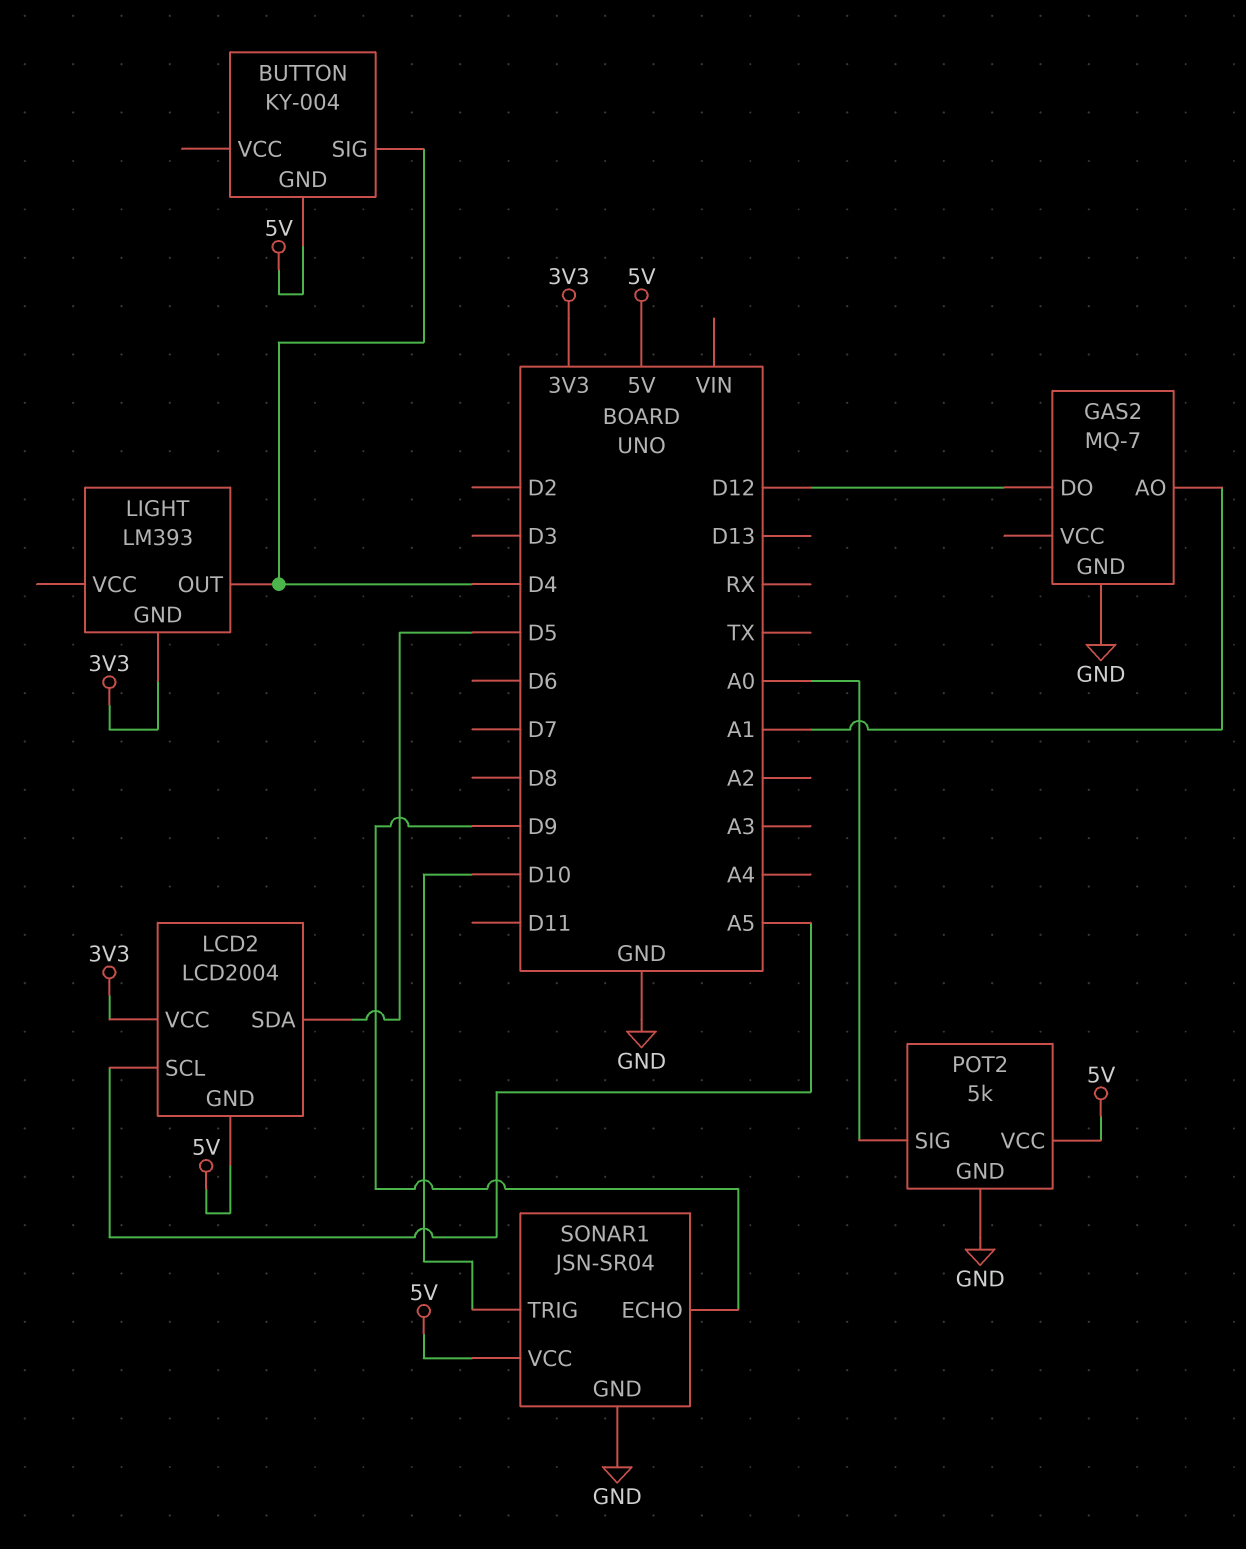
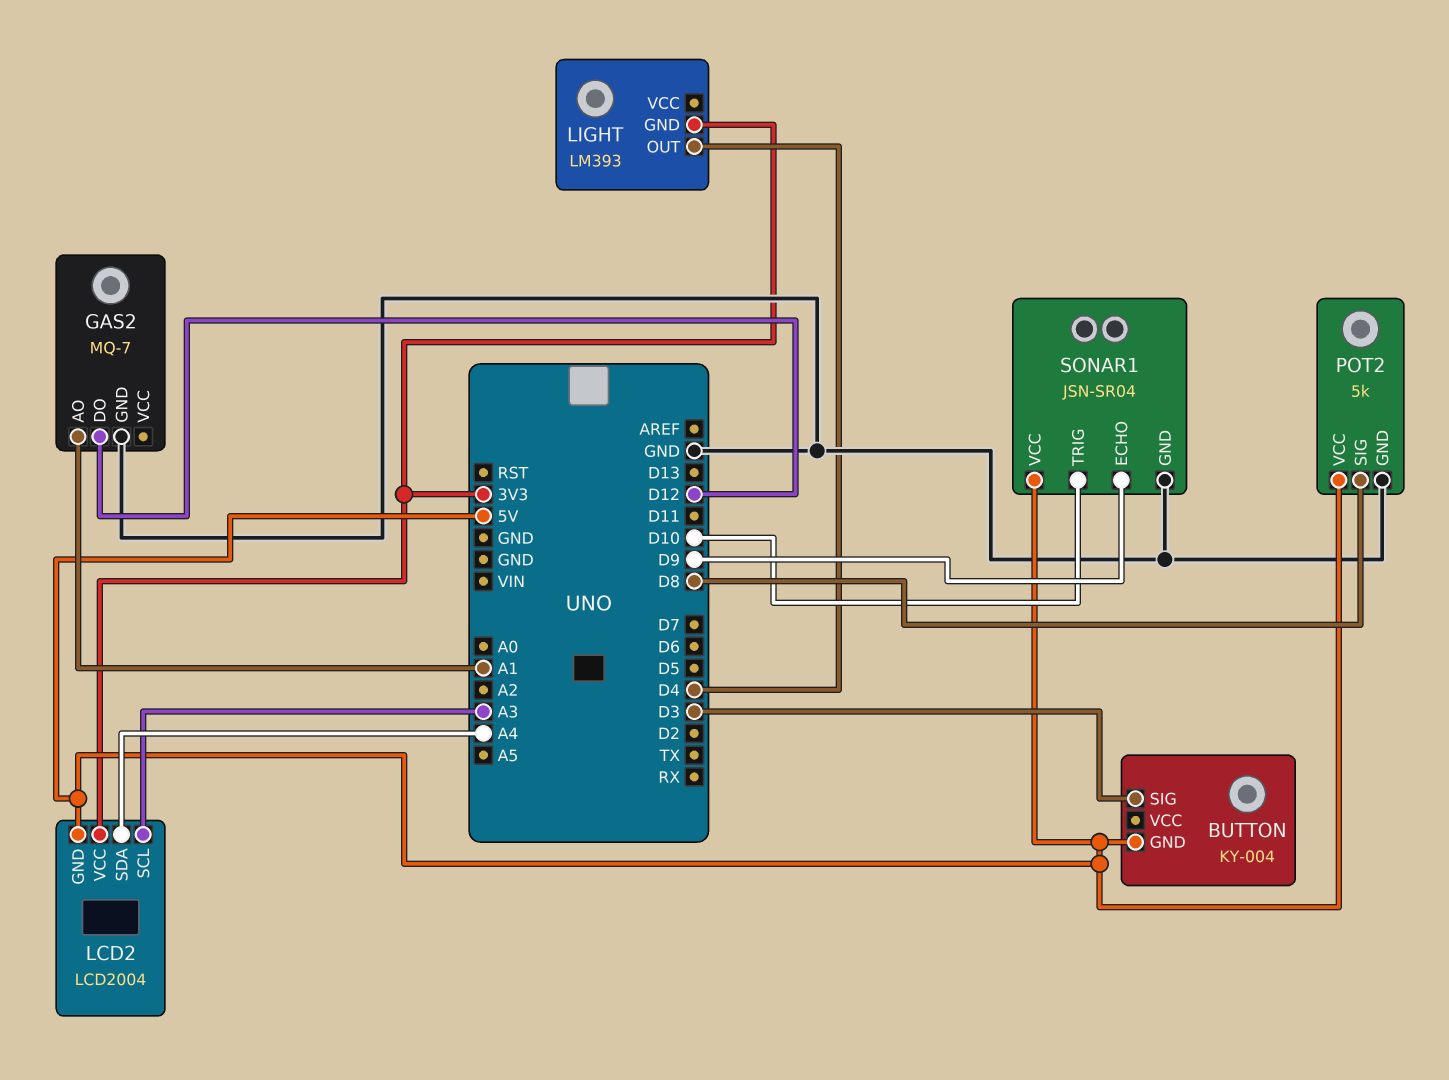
BUTTON pin SIG: D4 -> D3
LCD2 pin SCL: A5 -> A3
LCD2 pin SDA: D5 -> A4
POT2 pin SIG: A0 -> D8

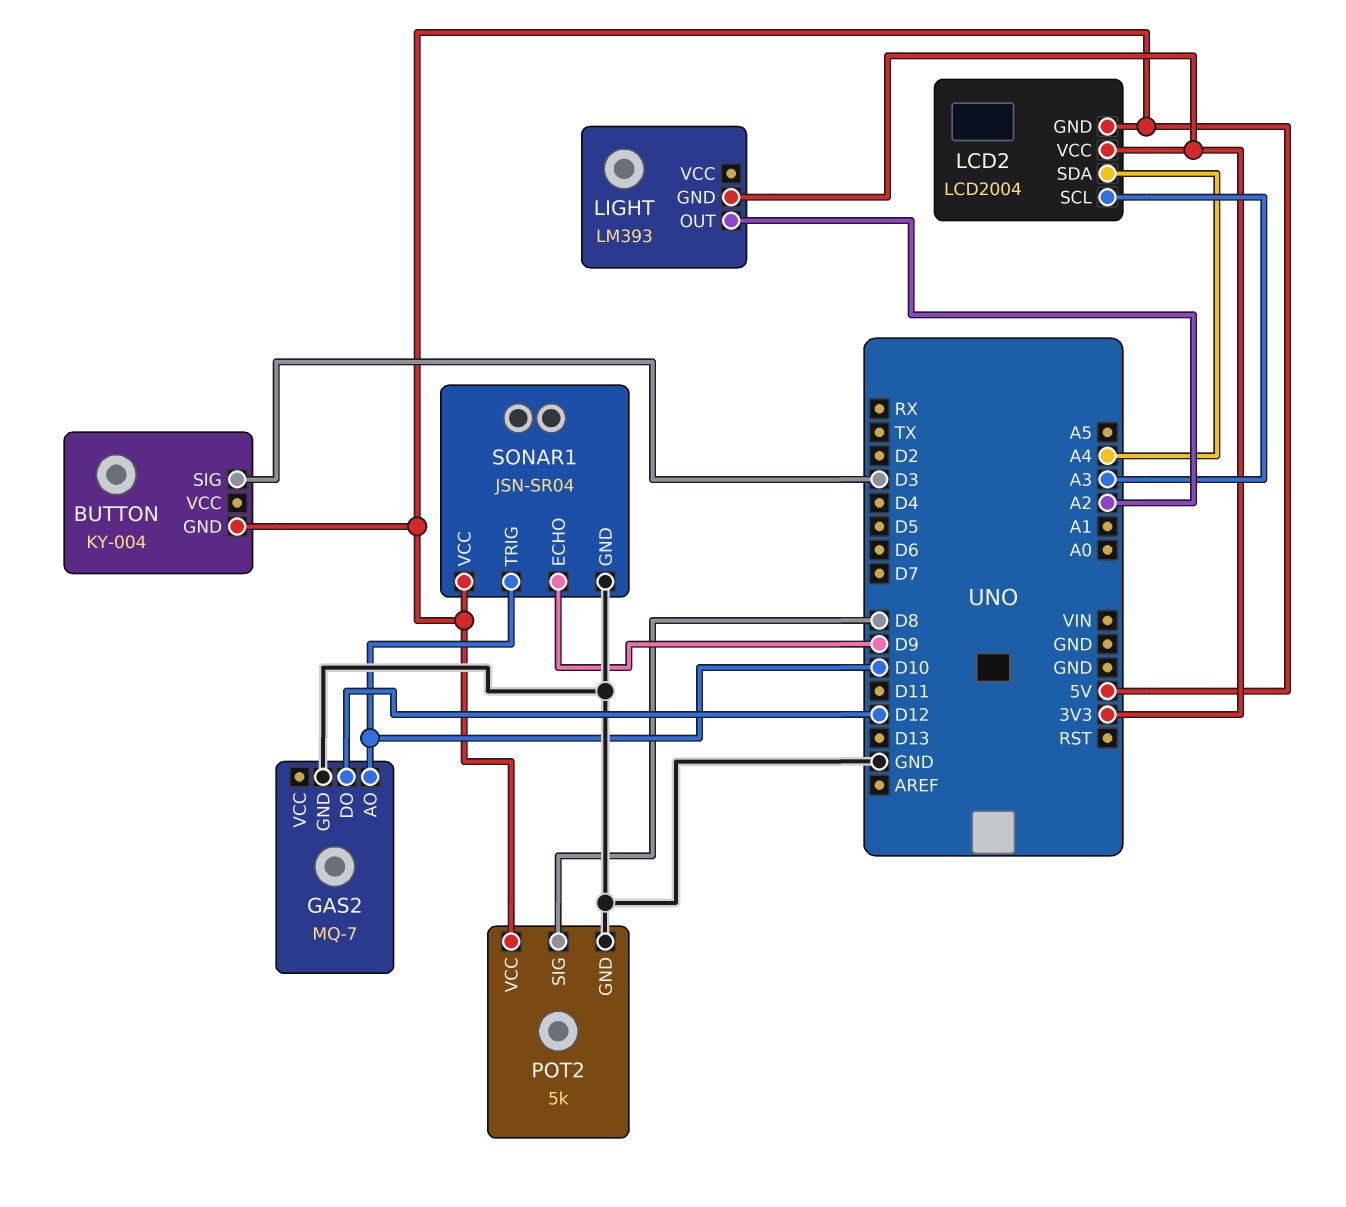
GAS2 pin AO: A1 -> D10
LIGHT pin OUT: D4 -> A2

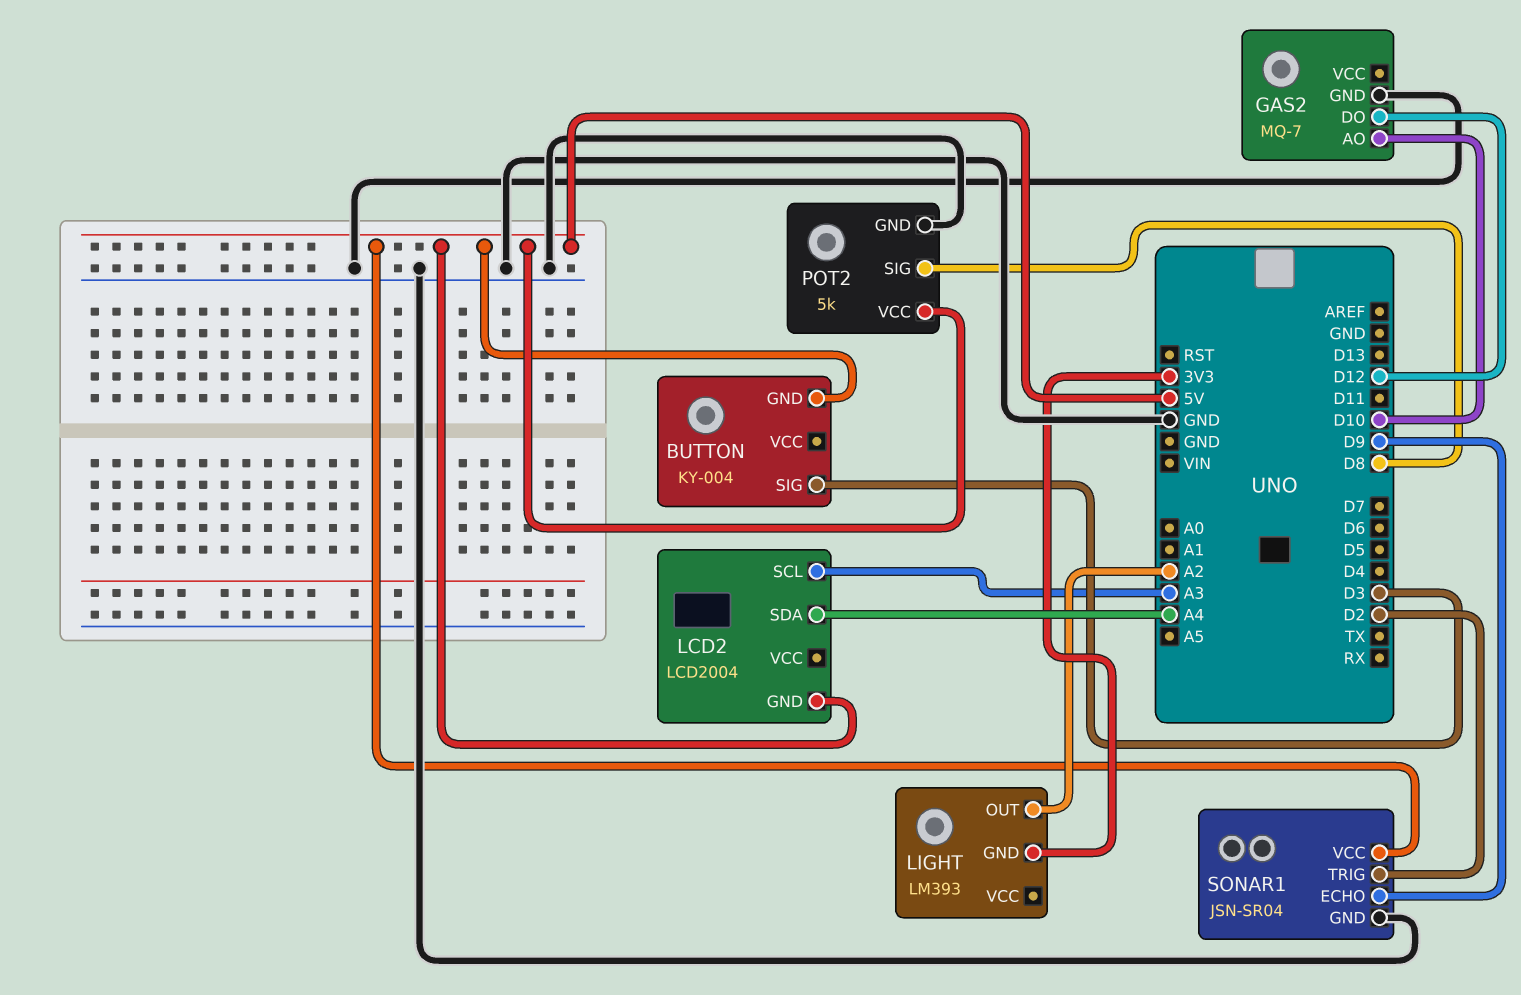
LCD2 pin VCC: 3V3 -> none
SONAR1 pin TRIG: D10 -> D2

